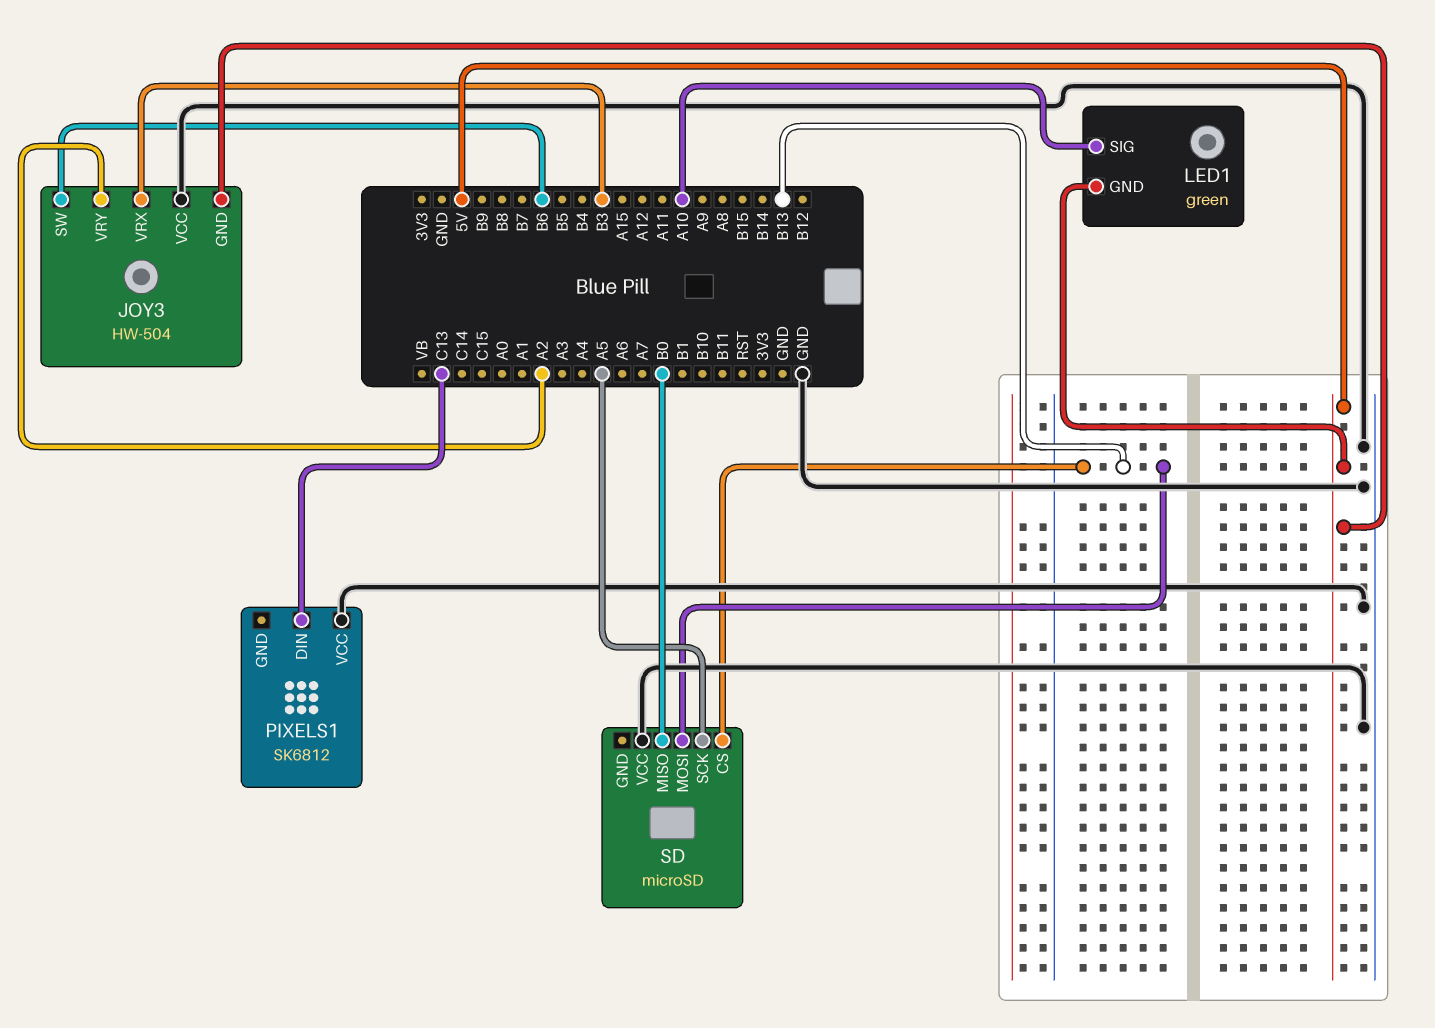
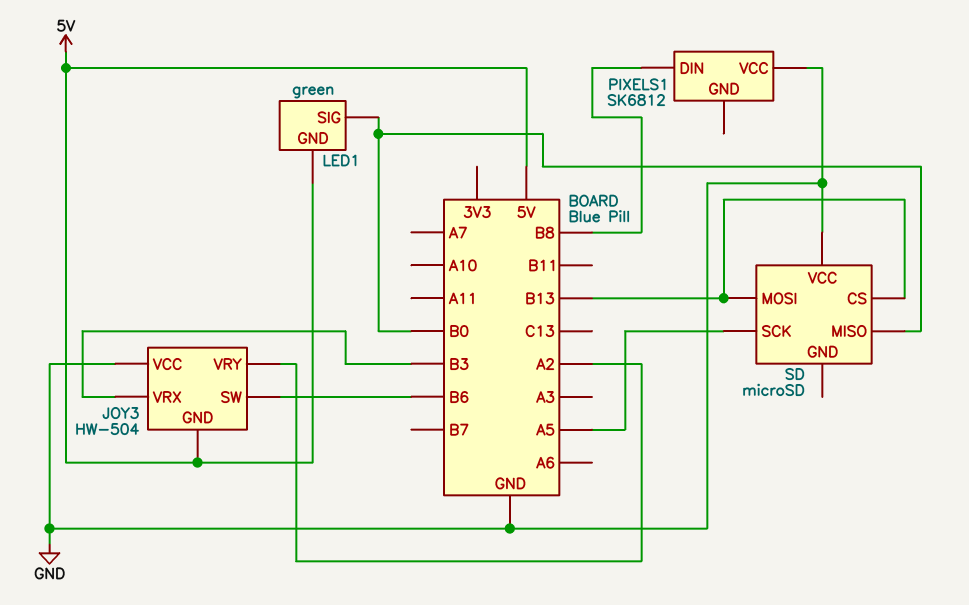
LED1 pin SIG: A10 -> B0
PIXELS1 pin DIN: C13 -> B8

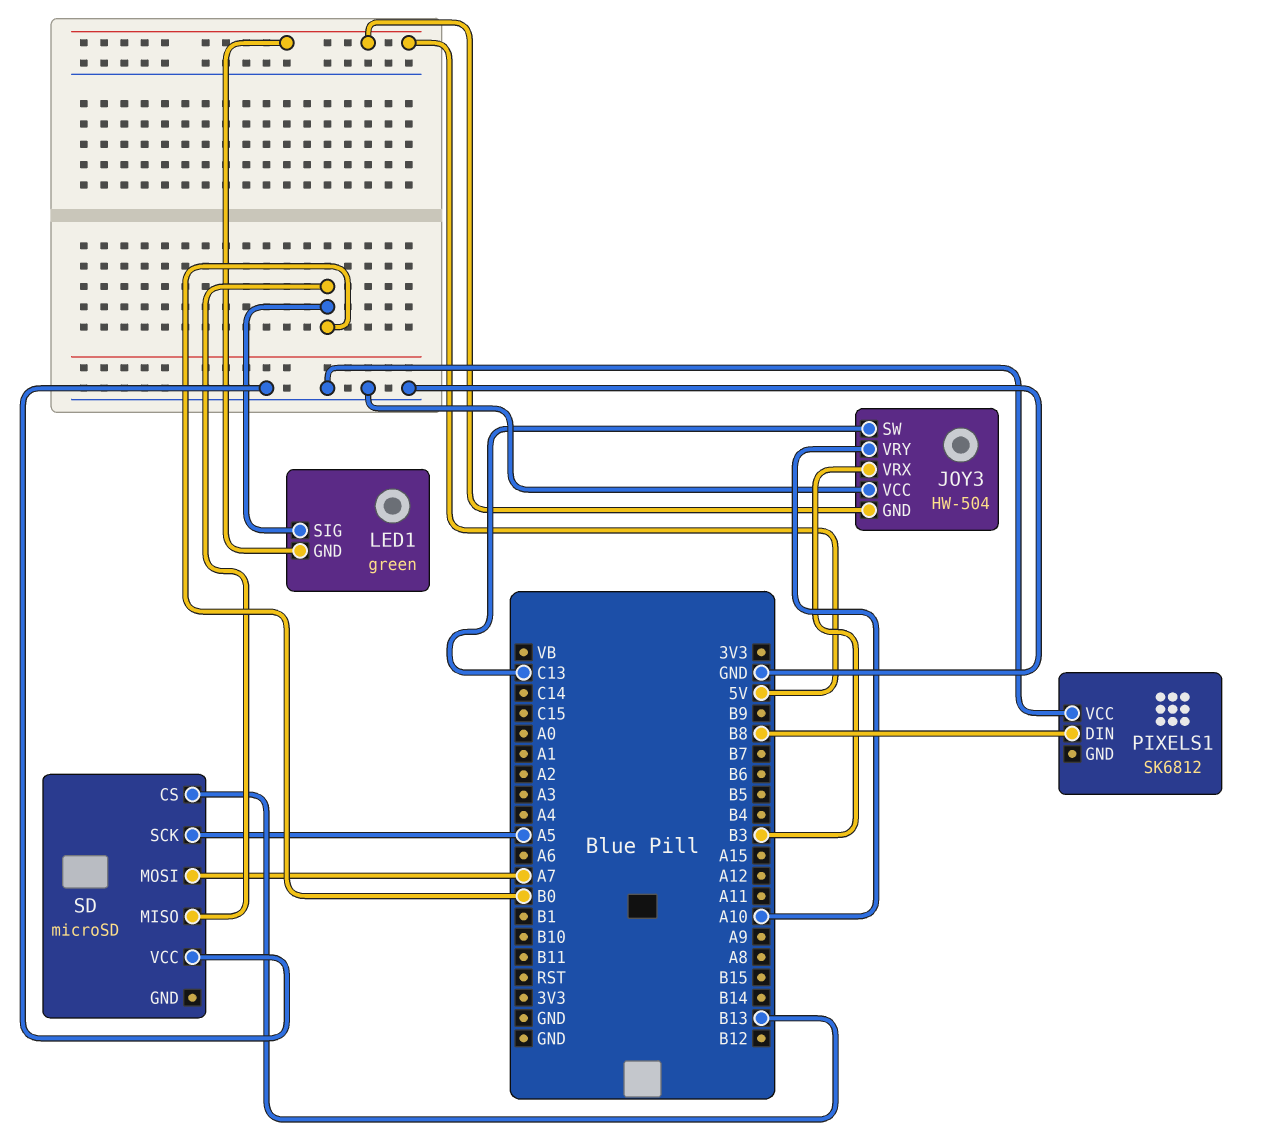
JOY3 pin SW: B6 -> C13
JOY3 pin VRY: A2 -> A10
SD pin MOSI: B13 -> A7

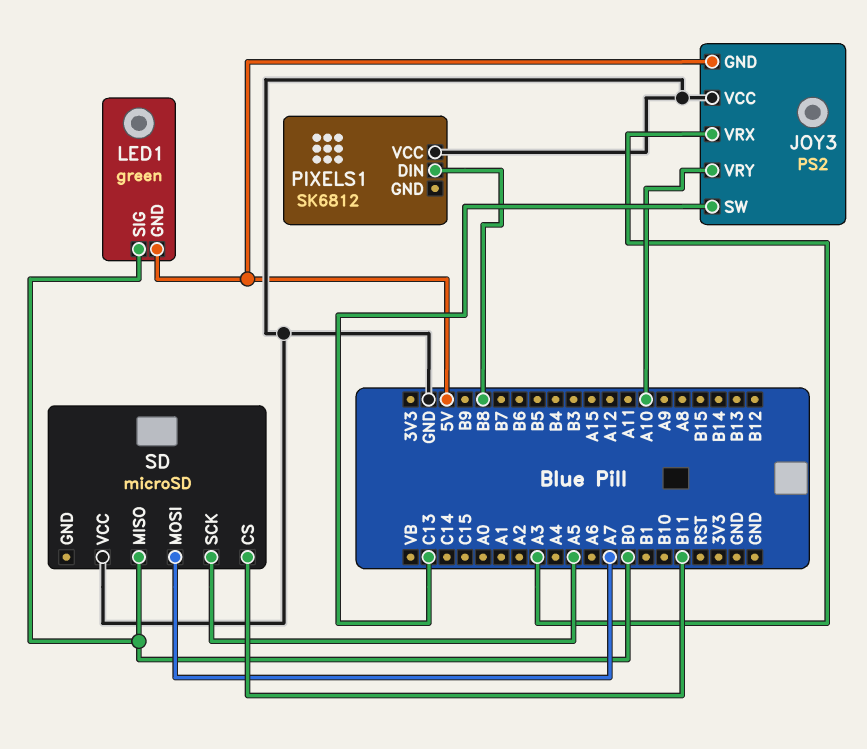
JOY3: HW-504 -> PS2
JOY3 pin VRX: B3 -> A3
SD pin CS: B13 -> B11

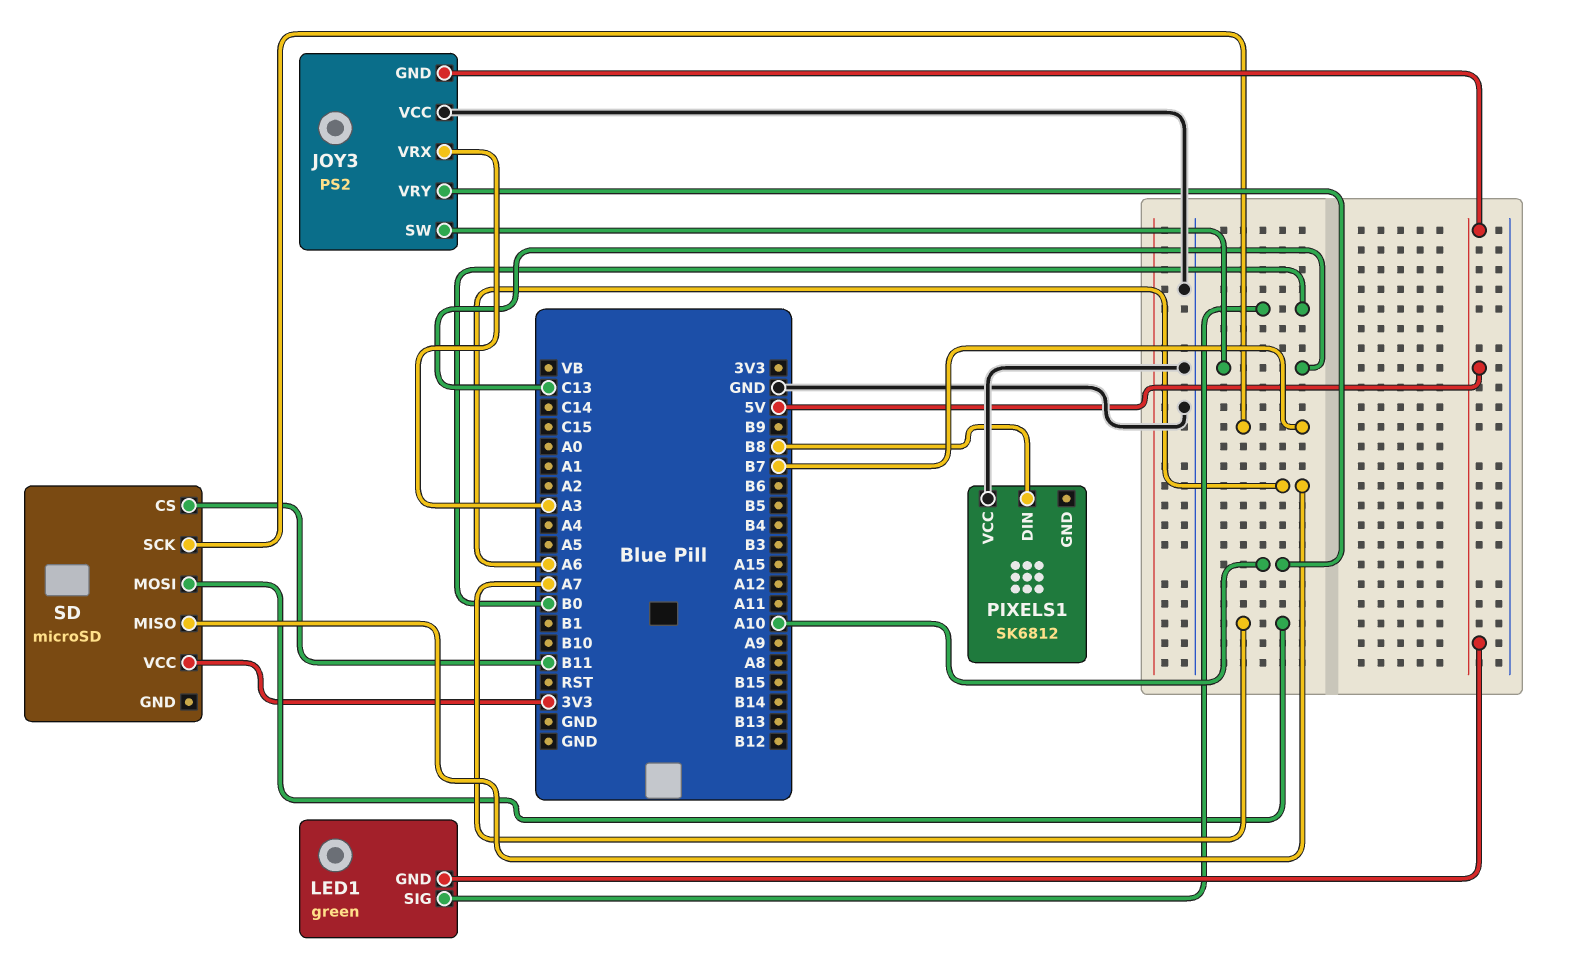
SD pin MISO: B0 -> A6
SD pin SCK: A5 -> B7
SD pin VCC: GND -> 3V3

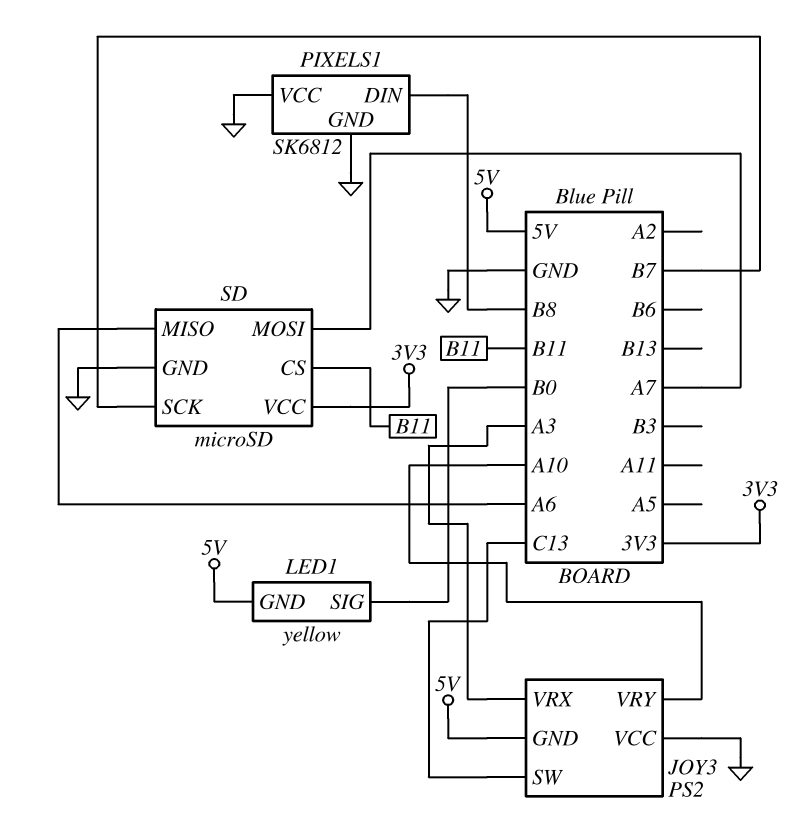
LED1: green -> yellow
PIXELS1 pin GND: none -> GND
SD pin GND: none -> GND

